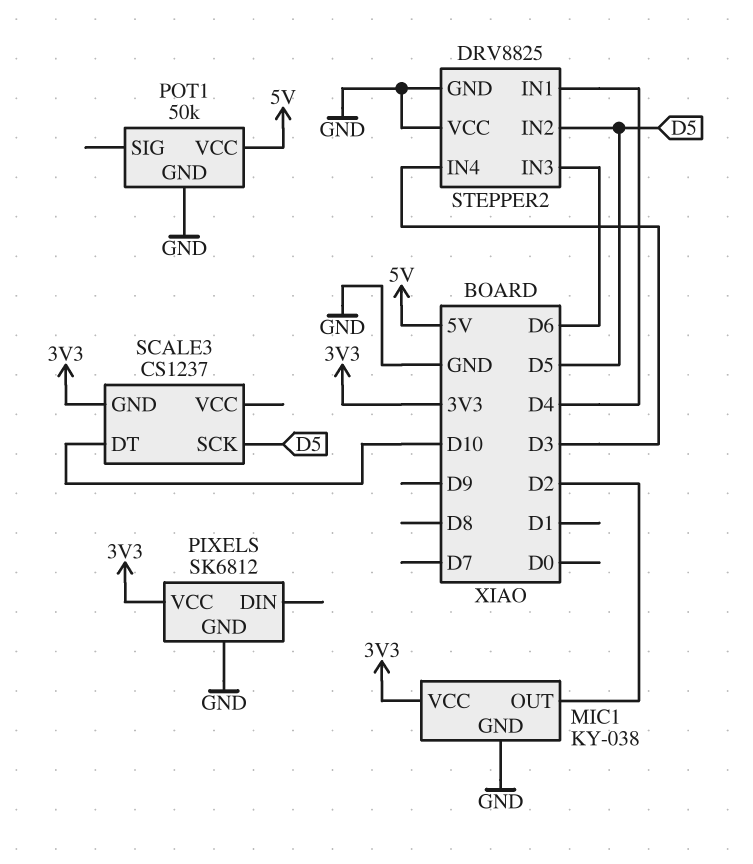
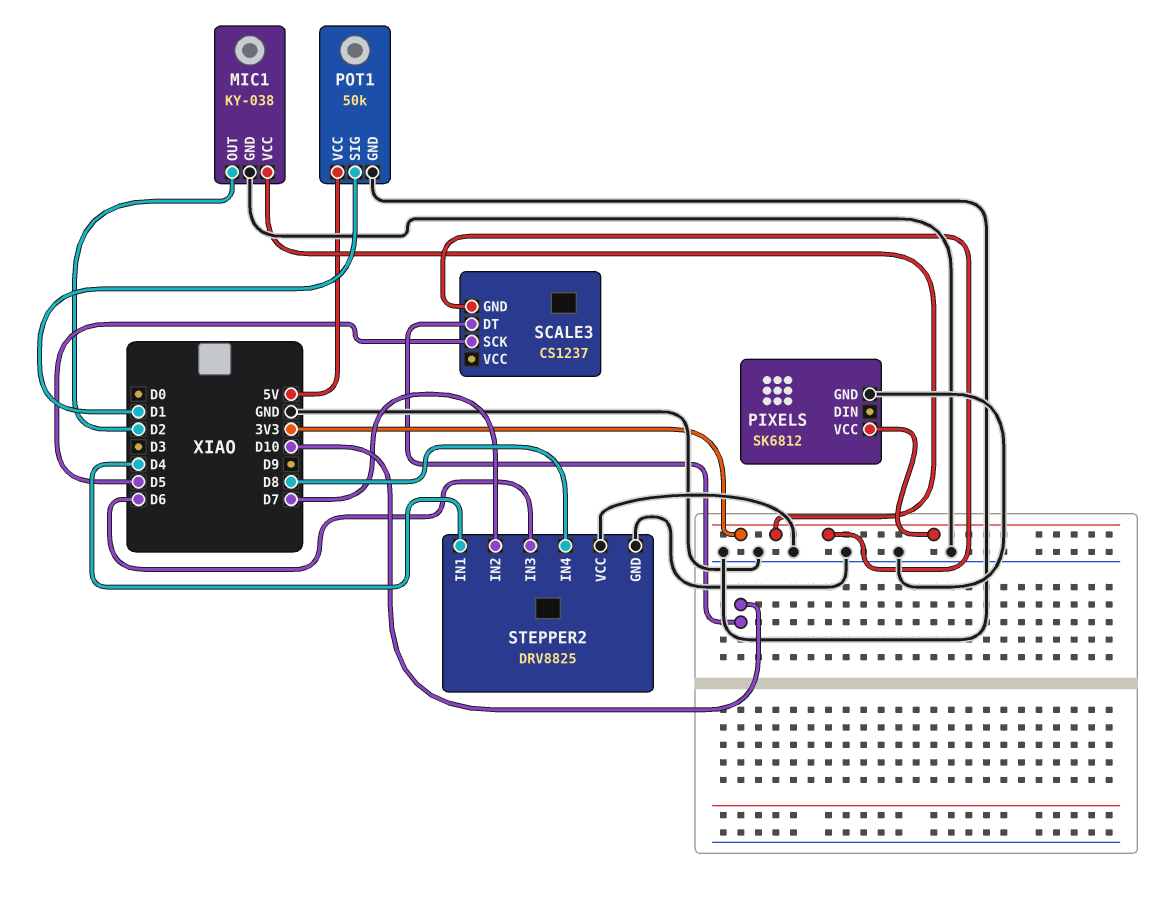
POT1 pin SIG: none -> D1
STEPPER2 pin IN2: D5 -> D7
STEPPER2 pin IN4: D3 -> D8

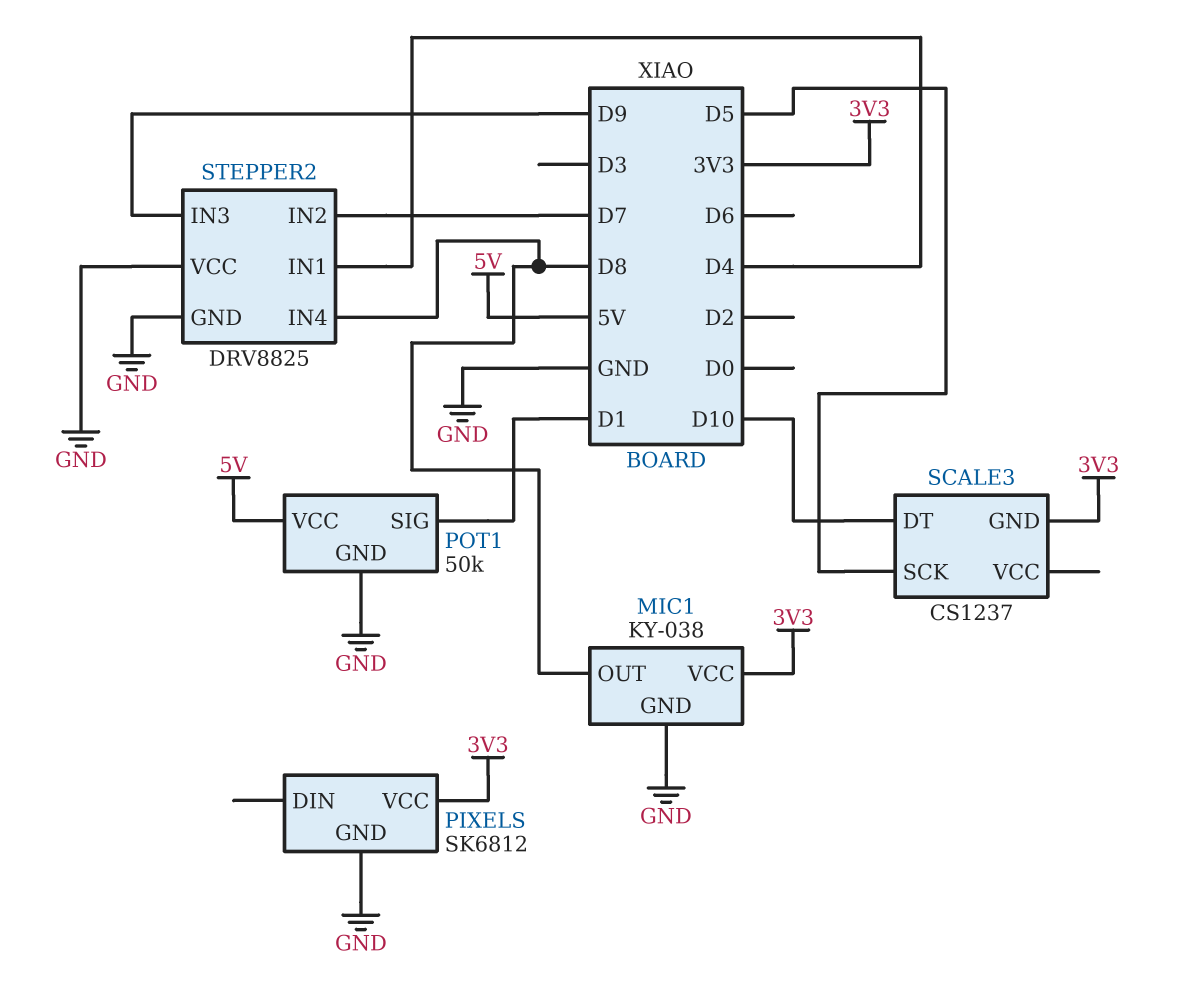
MIC1 pin OUT: D2 -> D8
STEPPER2 pin IN3: D6 -> D9

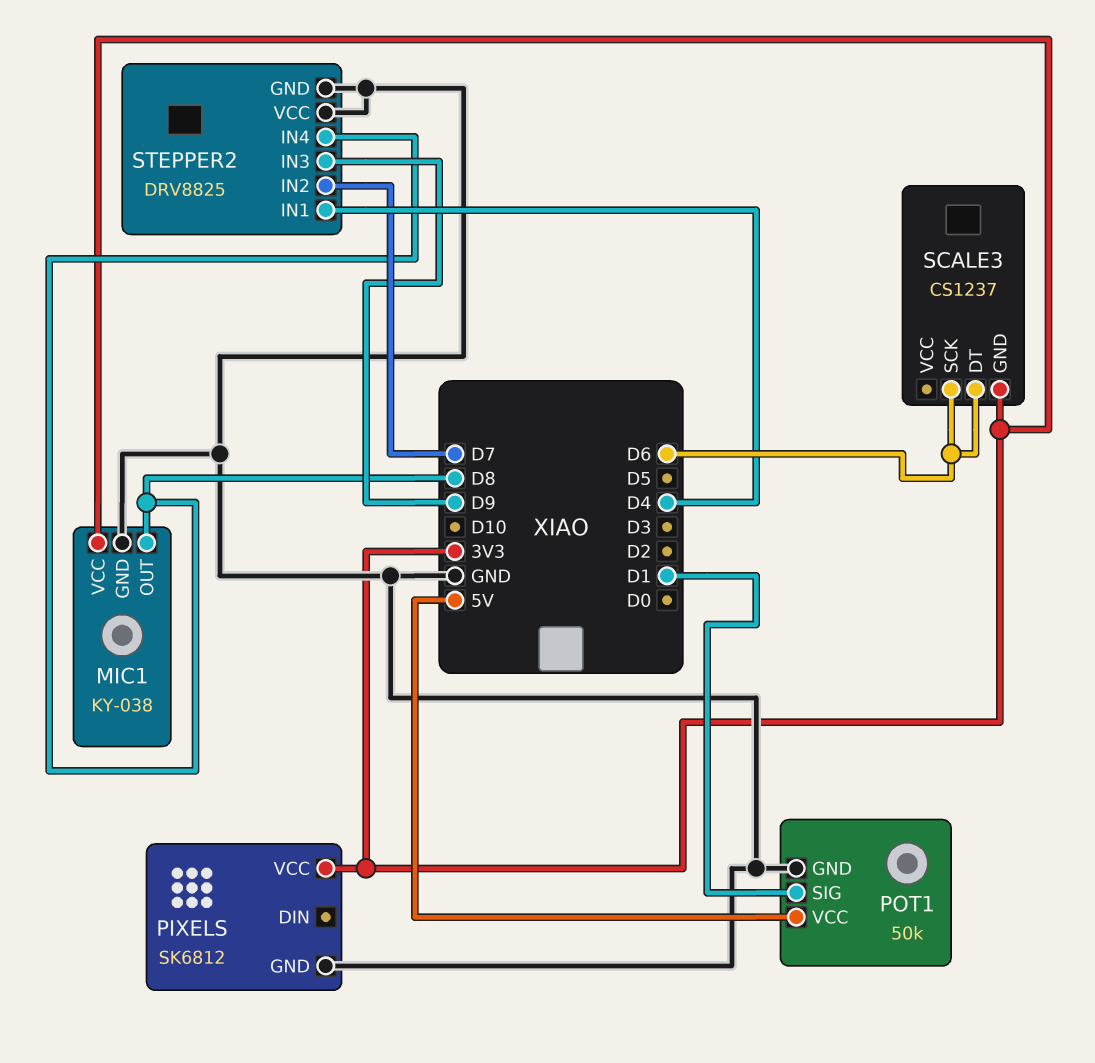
SCALE3 pin DT: D10 -> D6
SCALE3 pin SCK: D5 -> D6

